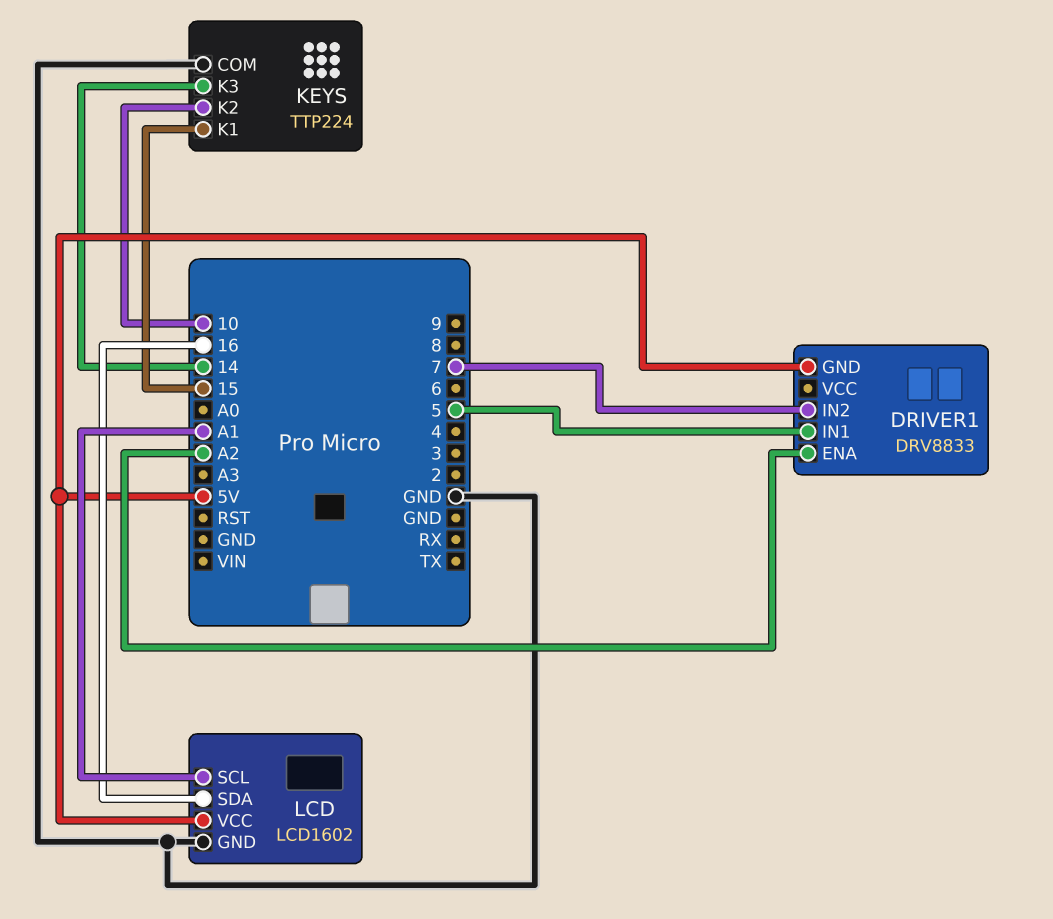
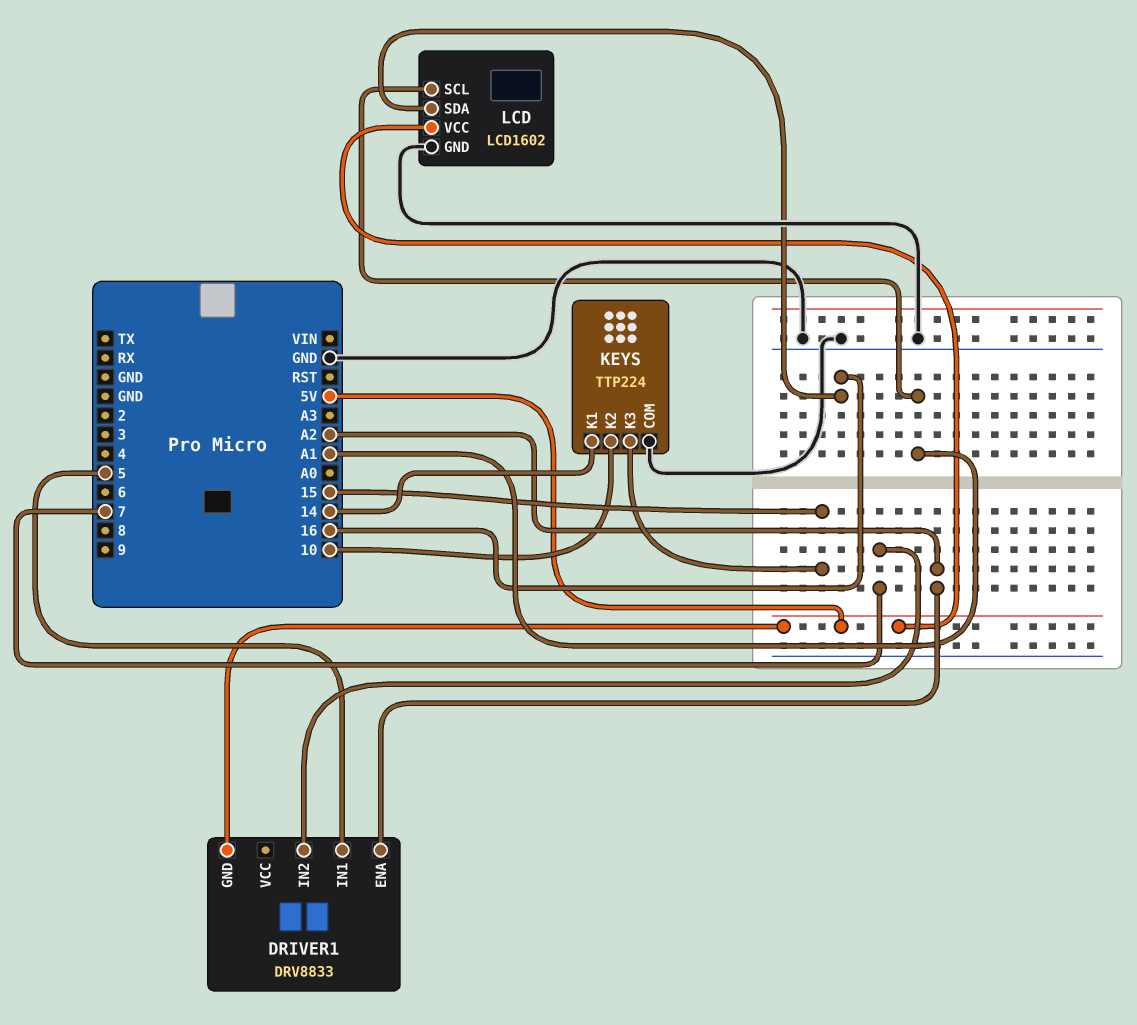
KEYS pin K1: 15 -> 14
KEYS pin K3: 14 -> 15

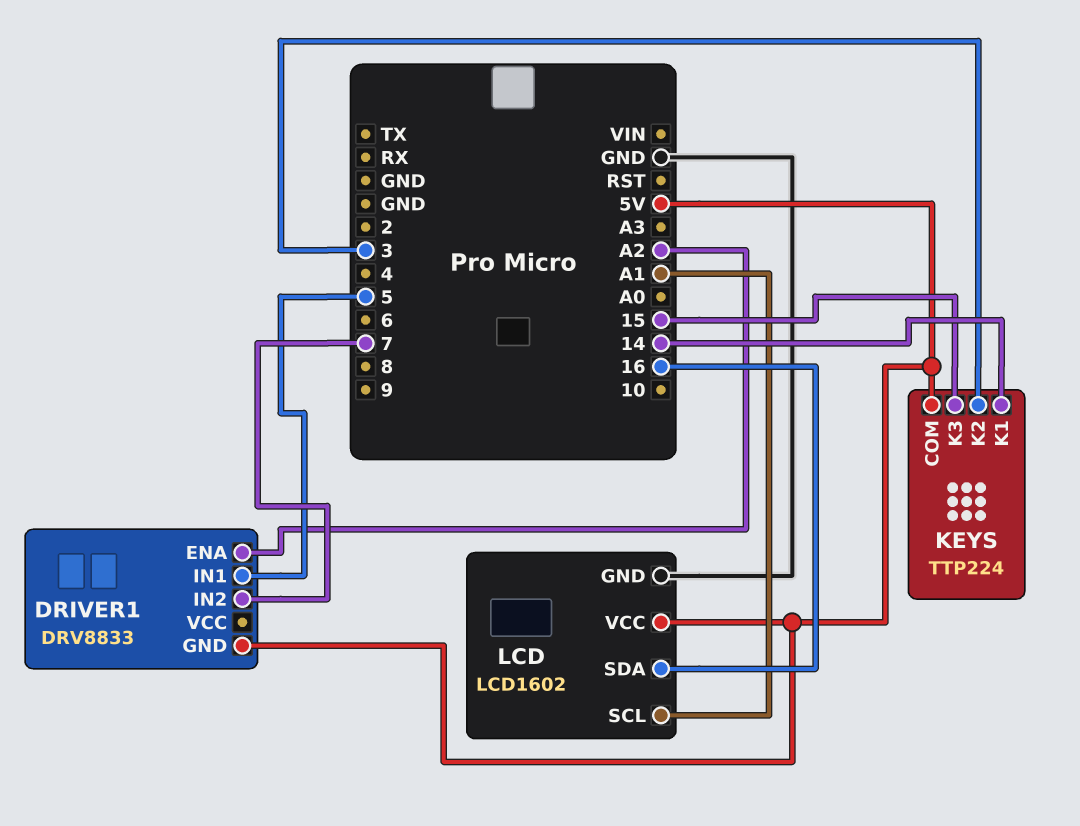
KEYS pin COM: GND -> 5V
KEYS pin K2: 10 -> 3

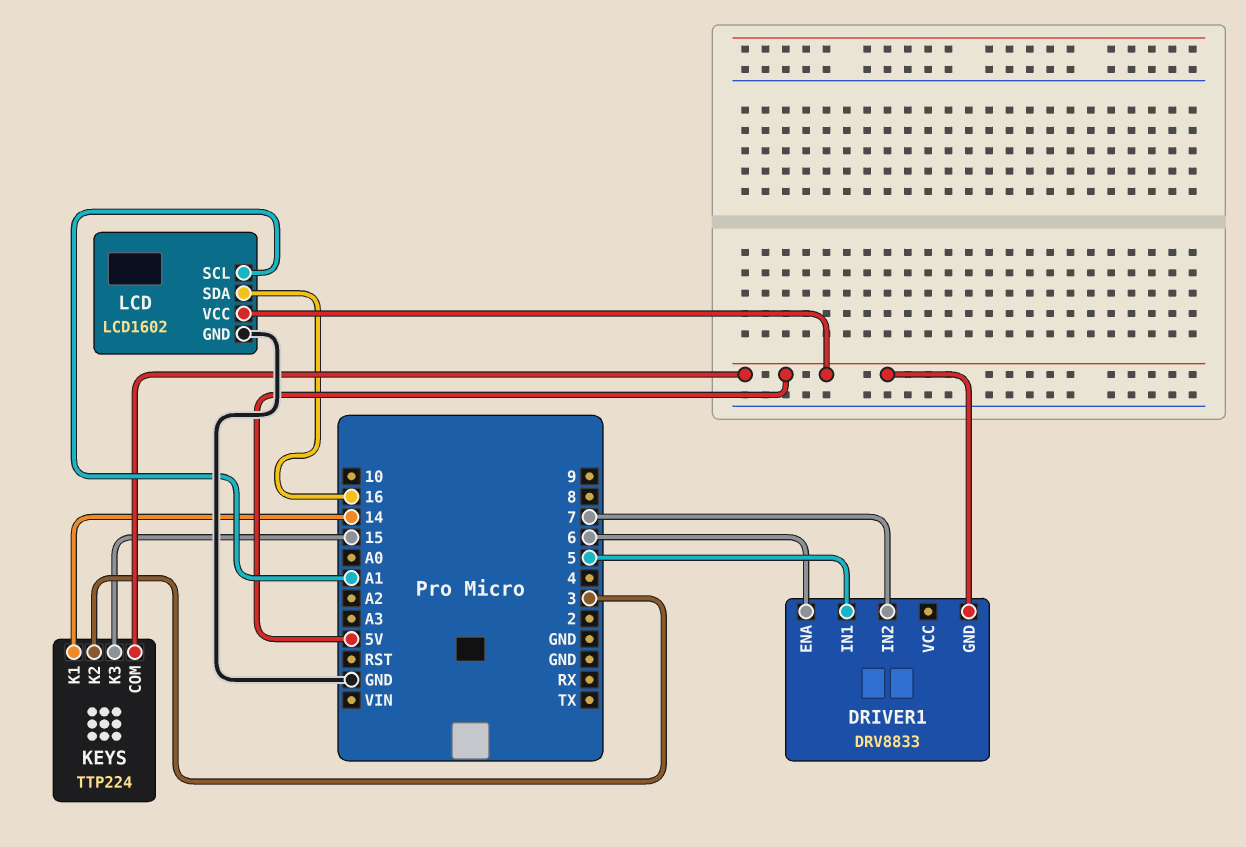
DRIVER1 pin ENA: A2 -> 6

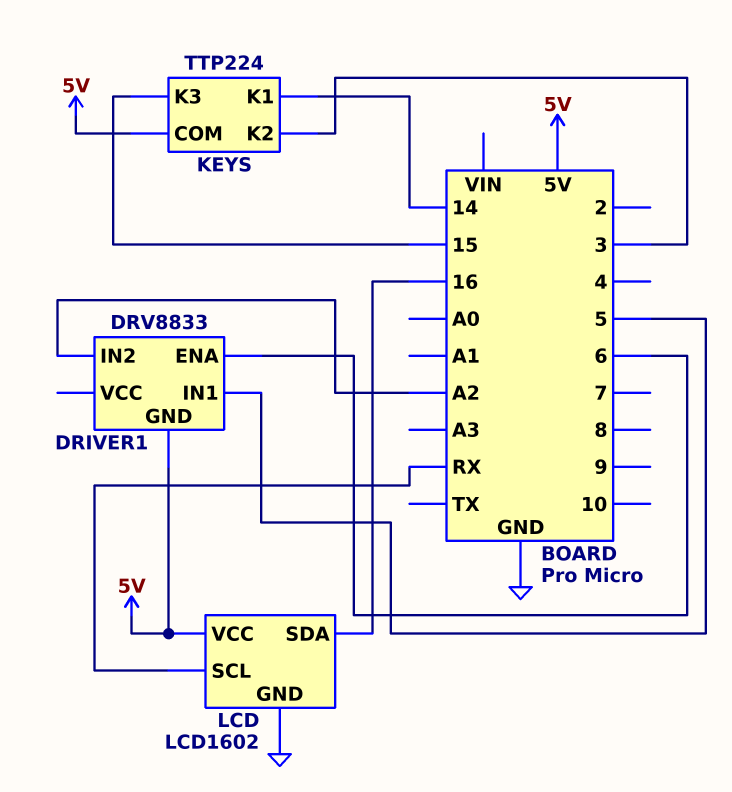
DRIVER1 pin IN2: 7 -> A2
LCD pin SCL: A1 -> RX

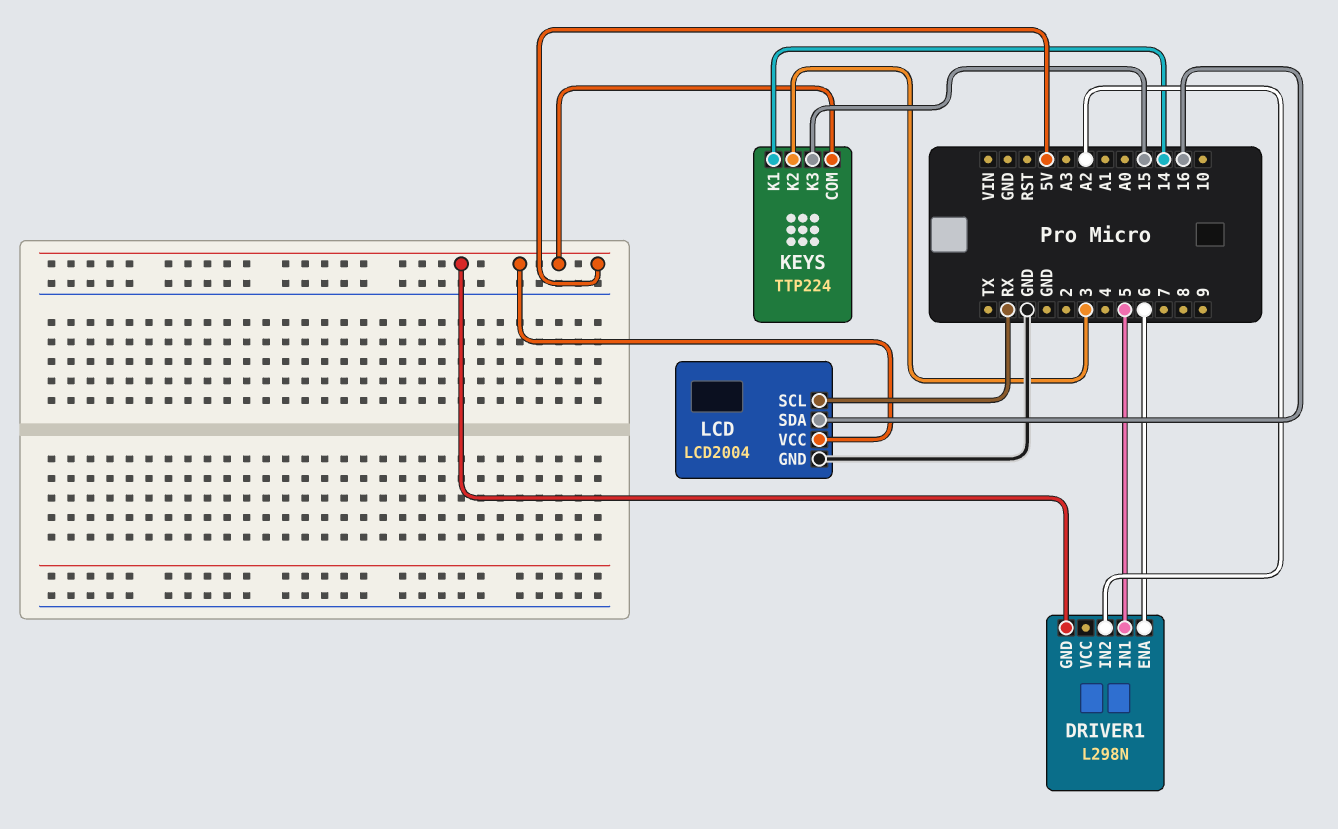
DRIVER1: DRV8833 -> L298N
LCD: LCD1602 -> LCD2004

